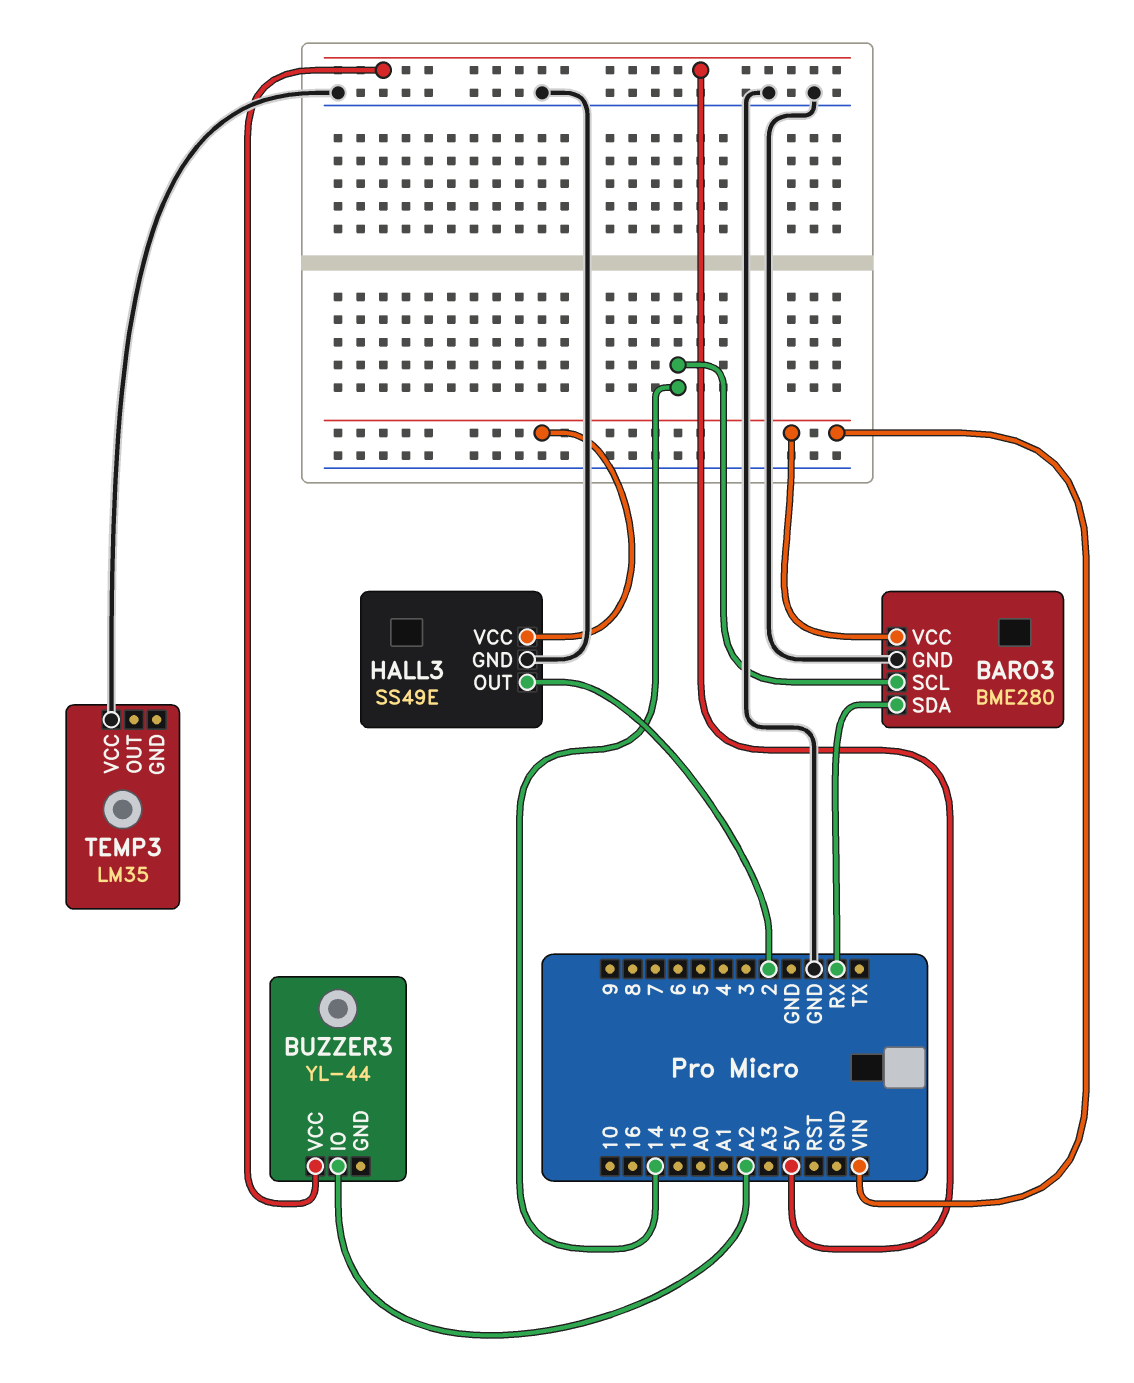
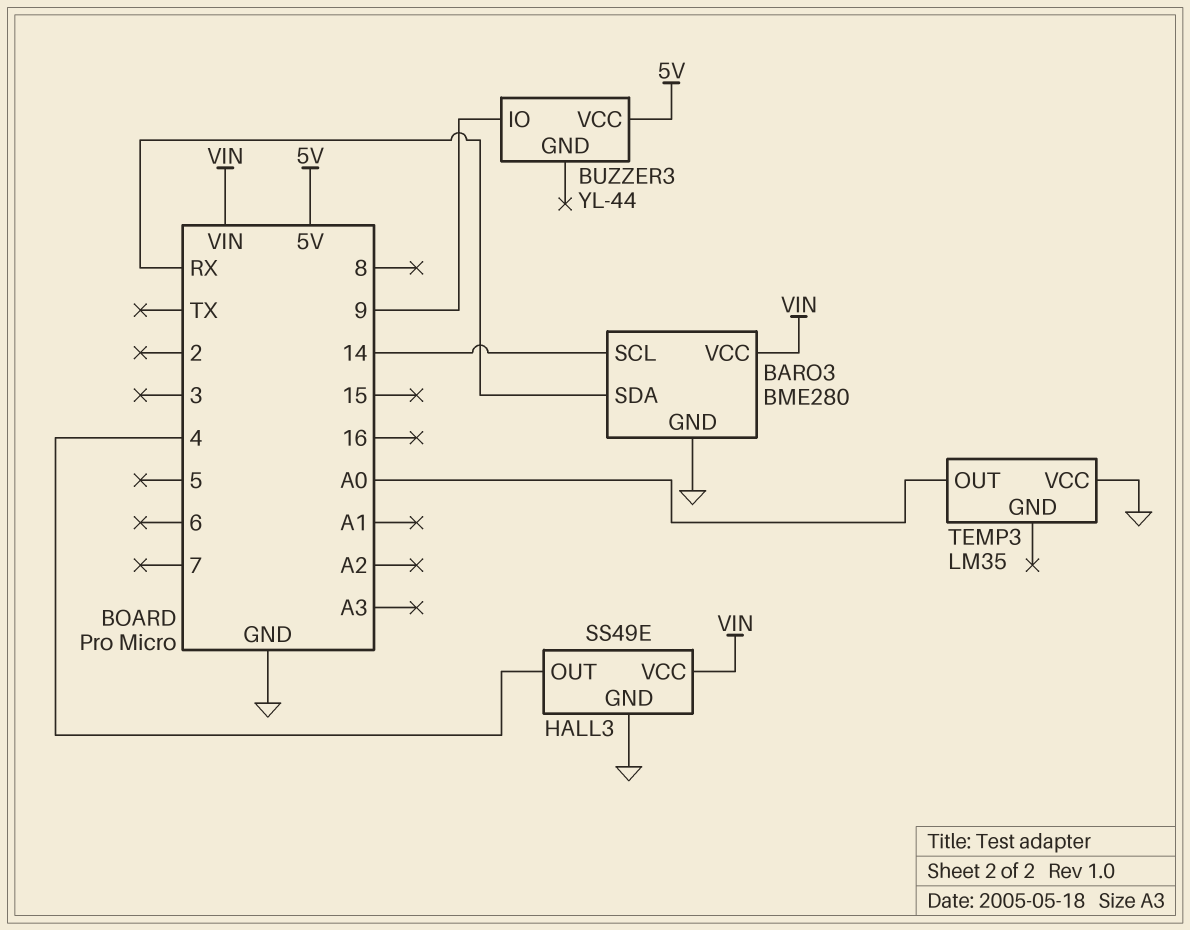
BUZZER3 pin IO: A2 -> 9
HALL3 pin OUT: 2 -> 4
TEMP3 pin OUT: none -> A0

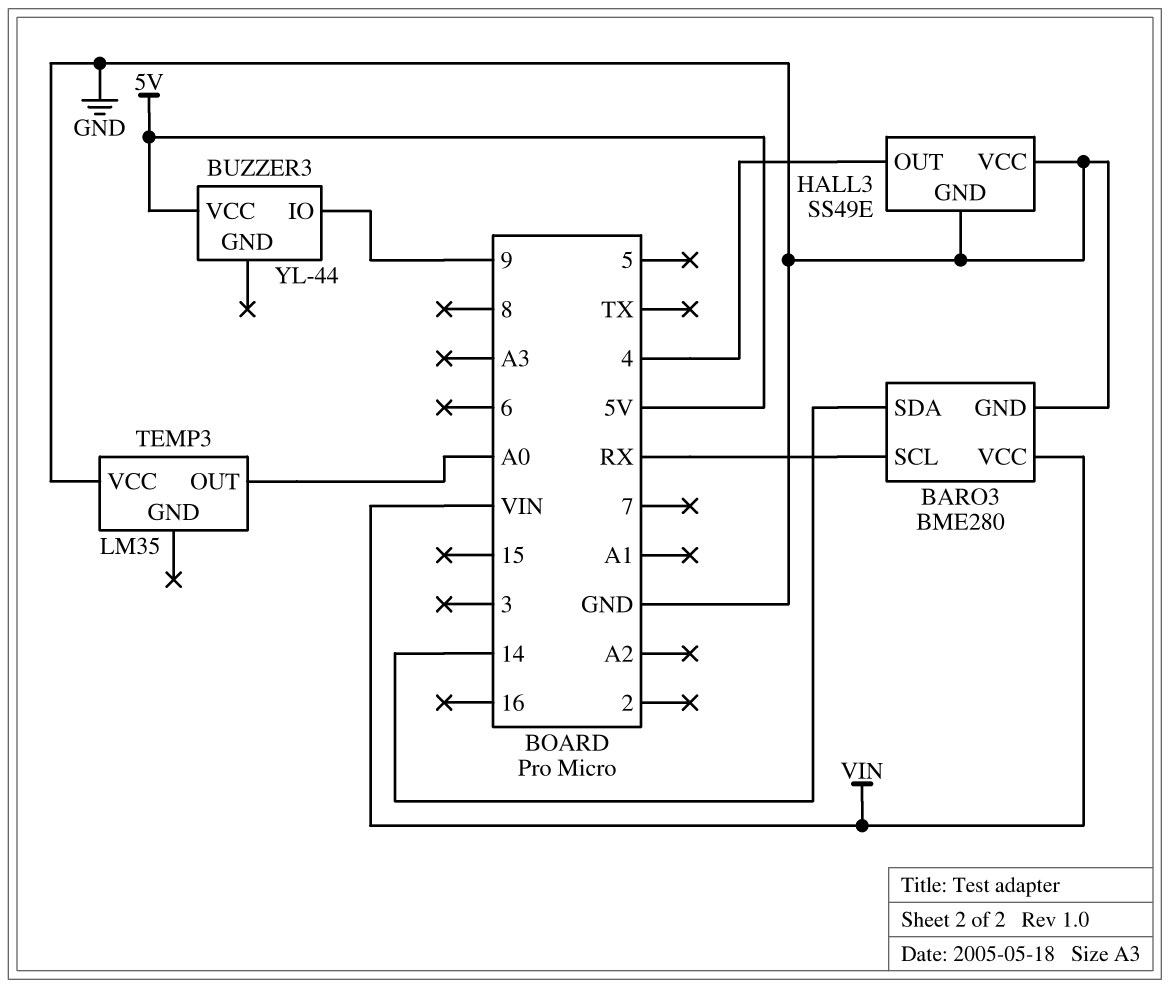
BARO3 pin SCL: 14 -> RX
BARO3 pin SDA: RX -> 14
HALL3 pin VCC: VIN -> GND

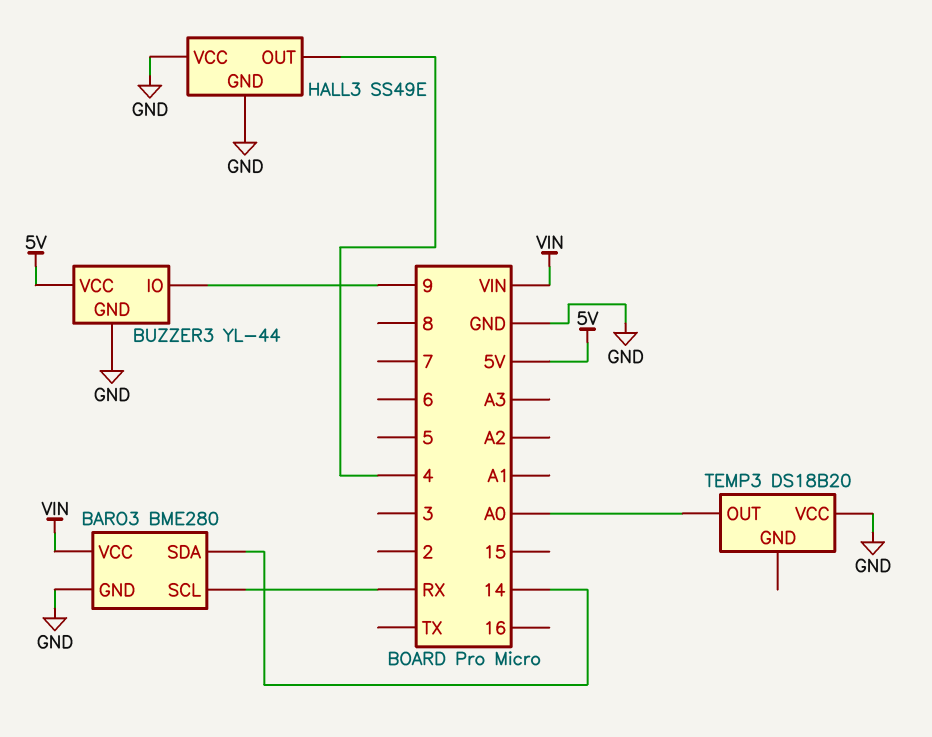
BUZZER3 pin GND: none -> GND
TEMP3: LM35 -> DS18B20

